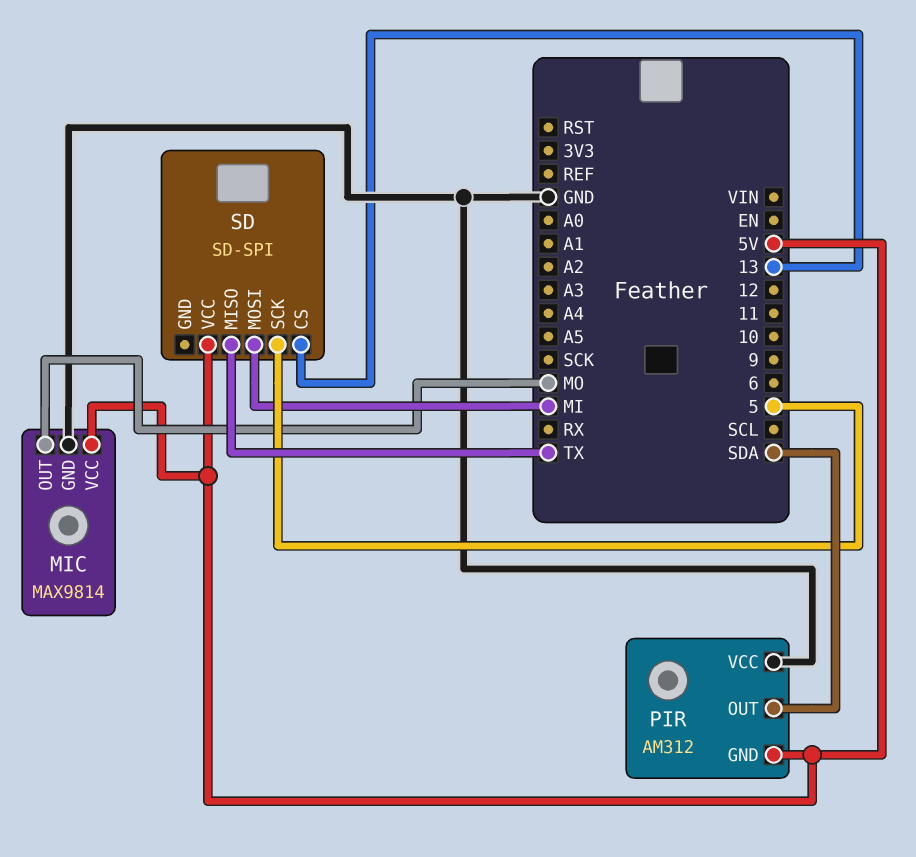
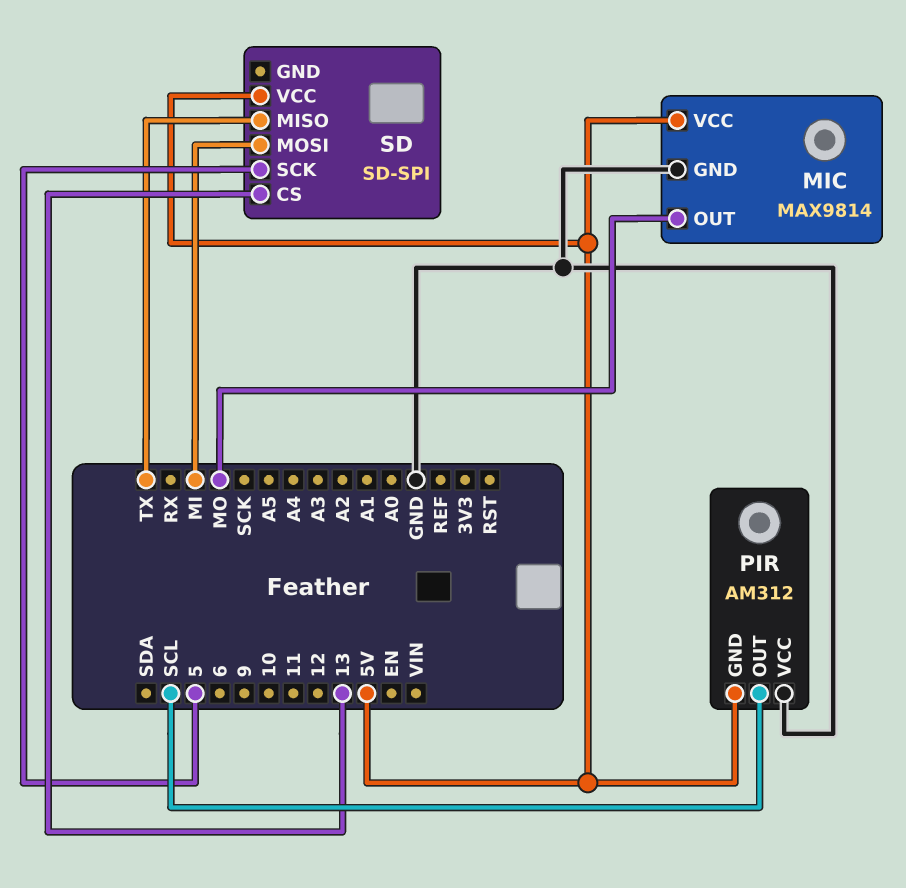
PIR pin OUT: SDA -> SCL

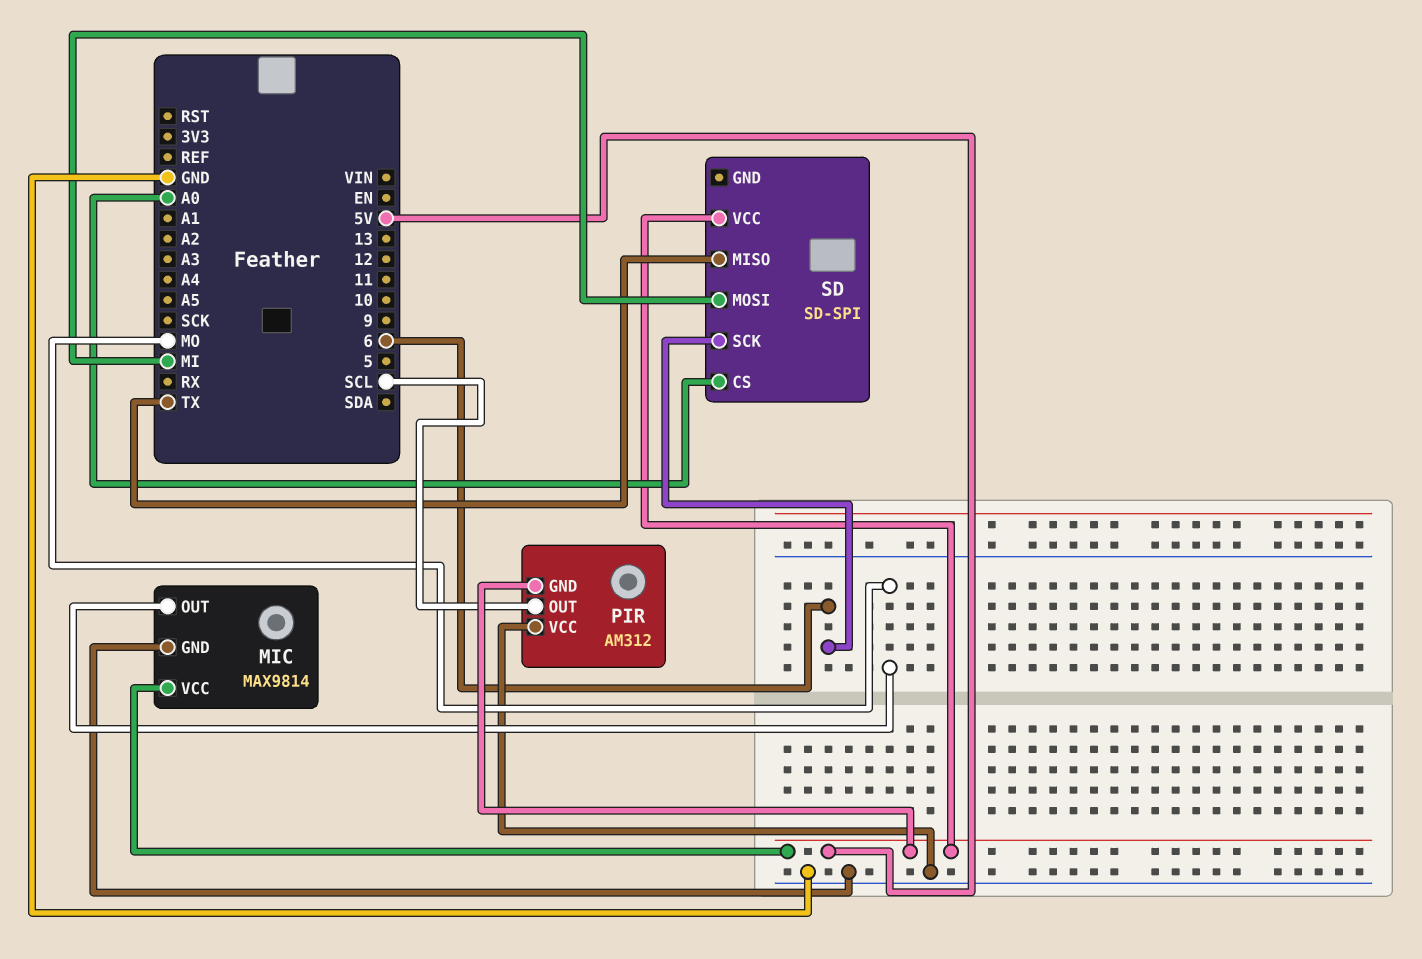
SD pin CS: 13 -> A0
SD pin SCK: 5 -> 6

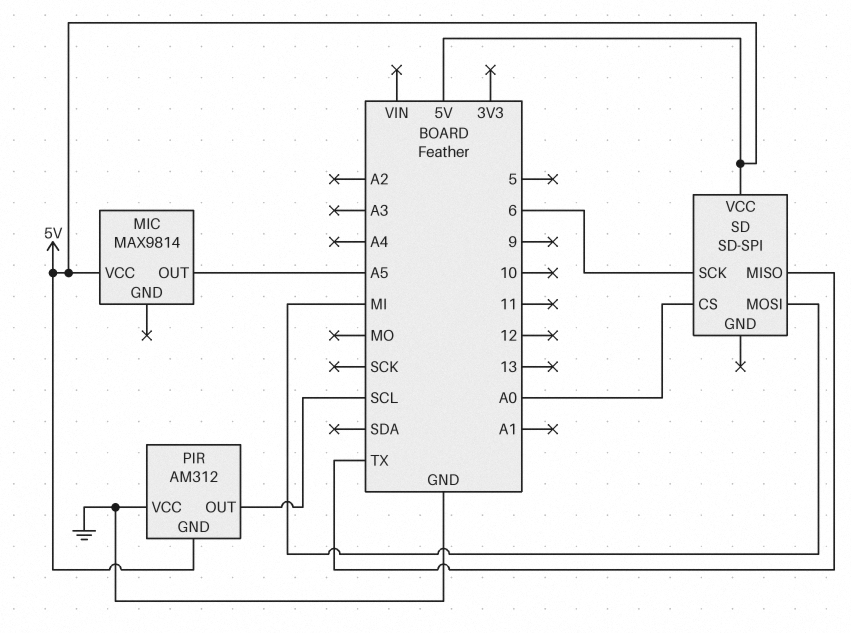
MIC pin GND: GND -> none
MIC pin OUT: MO -> A5

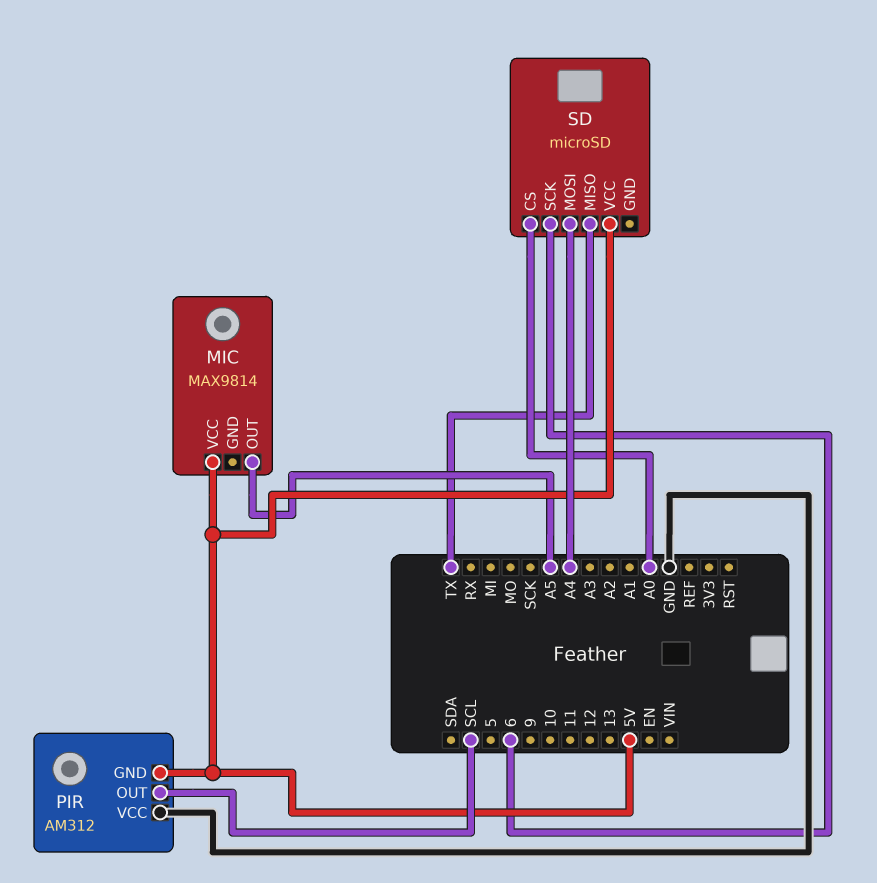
SD: SD-SPI -> microSD
SD pin MOSI: MI -> A4

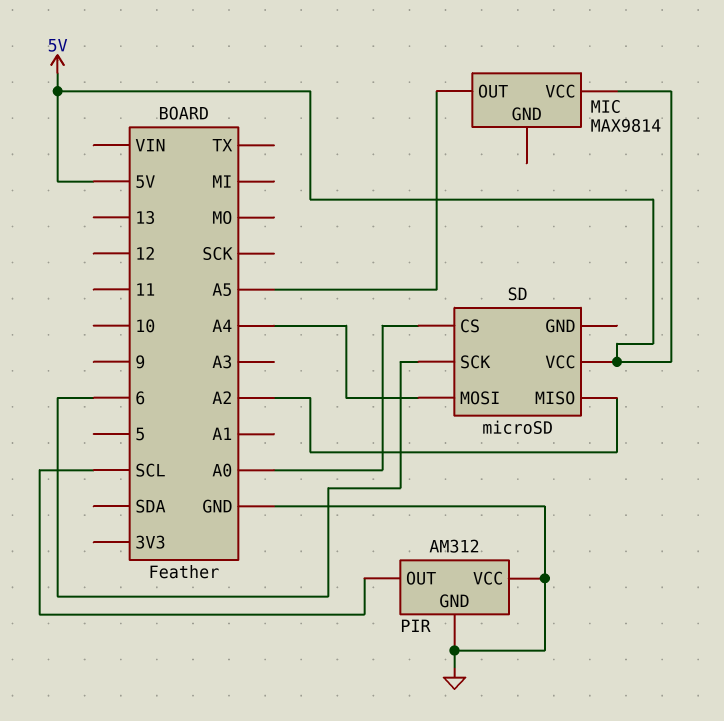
PIR pin GND: 5V -> GND
SD pin MISO: TX -> A2

